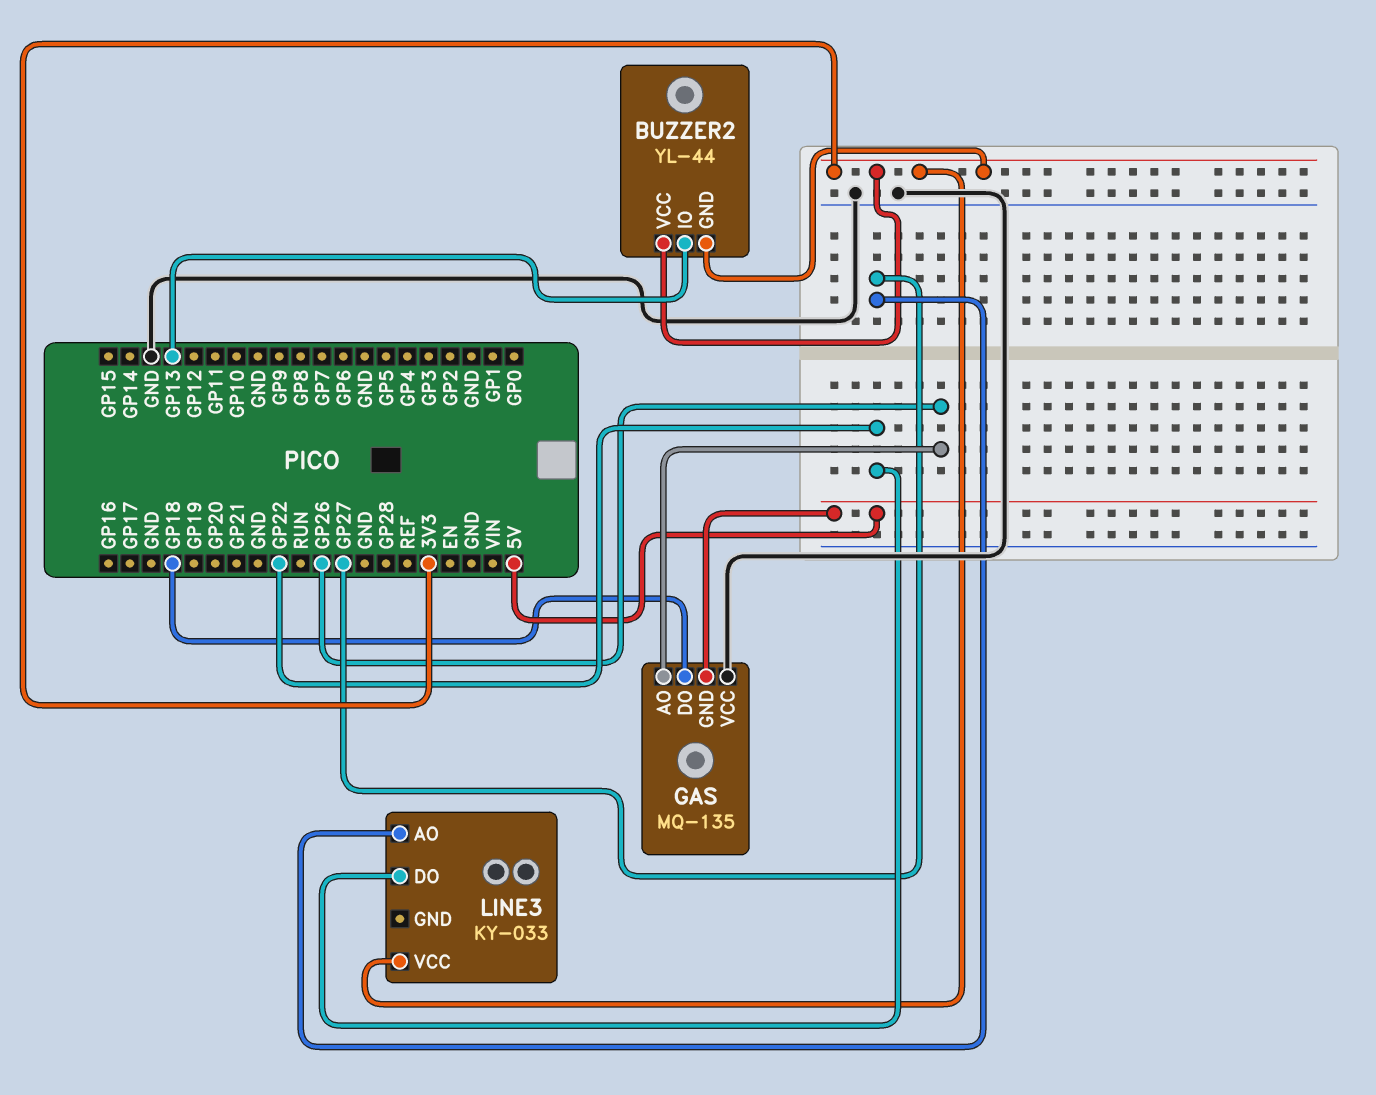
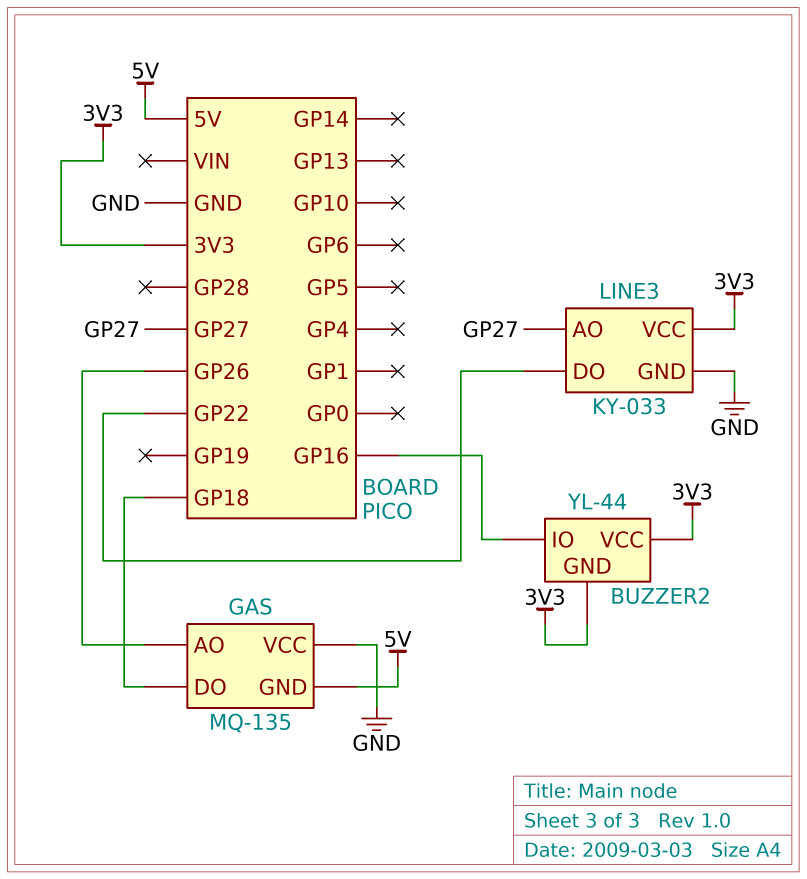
BUZZER2 pin IO: GP13 -> GP16
LINE3 pin GND: none -> GND

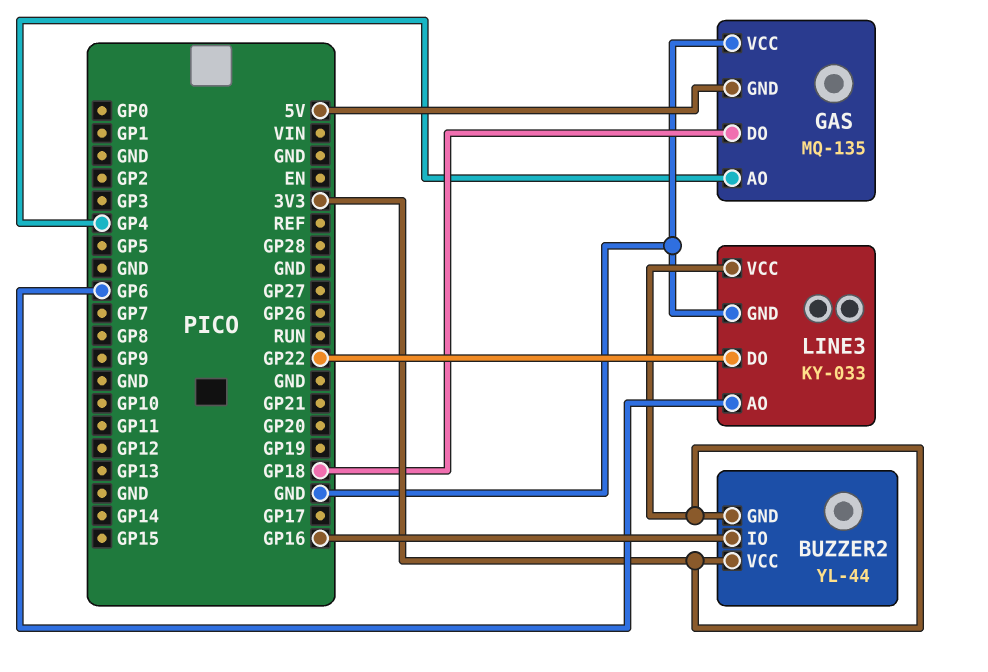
GAS pin AO: GP26 -> GP4
LINE3 pin AO: GP27 -> GP6

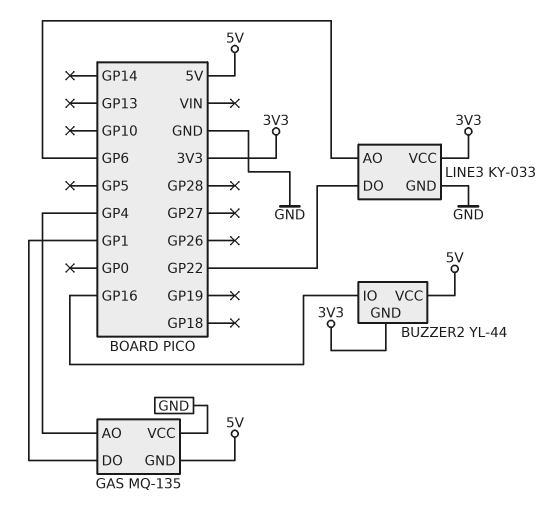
BUZZER2 pin VCC: 3V3 -> 5V
GAS pin DO: GP18 -> GP1

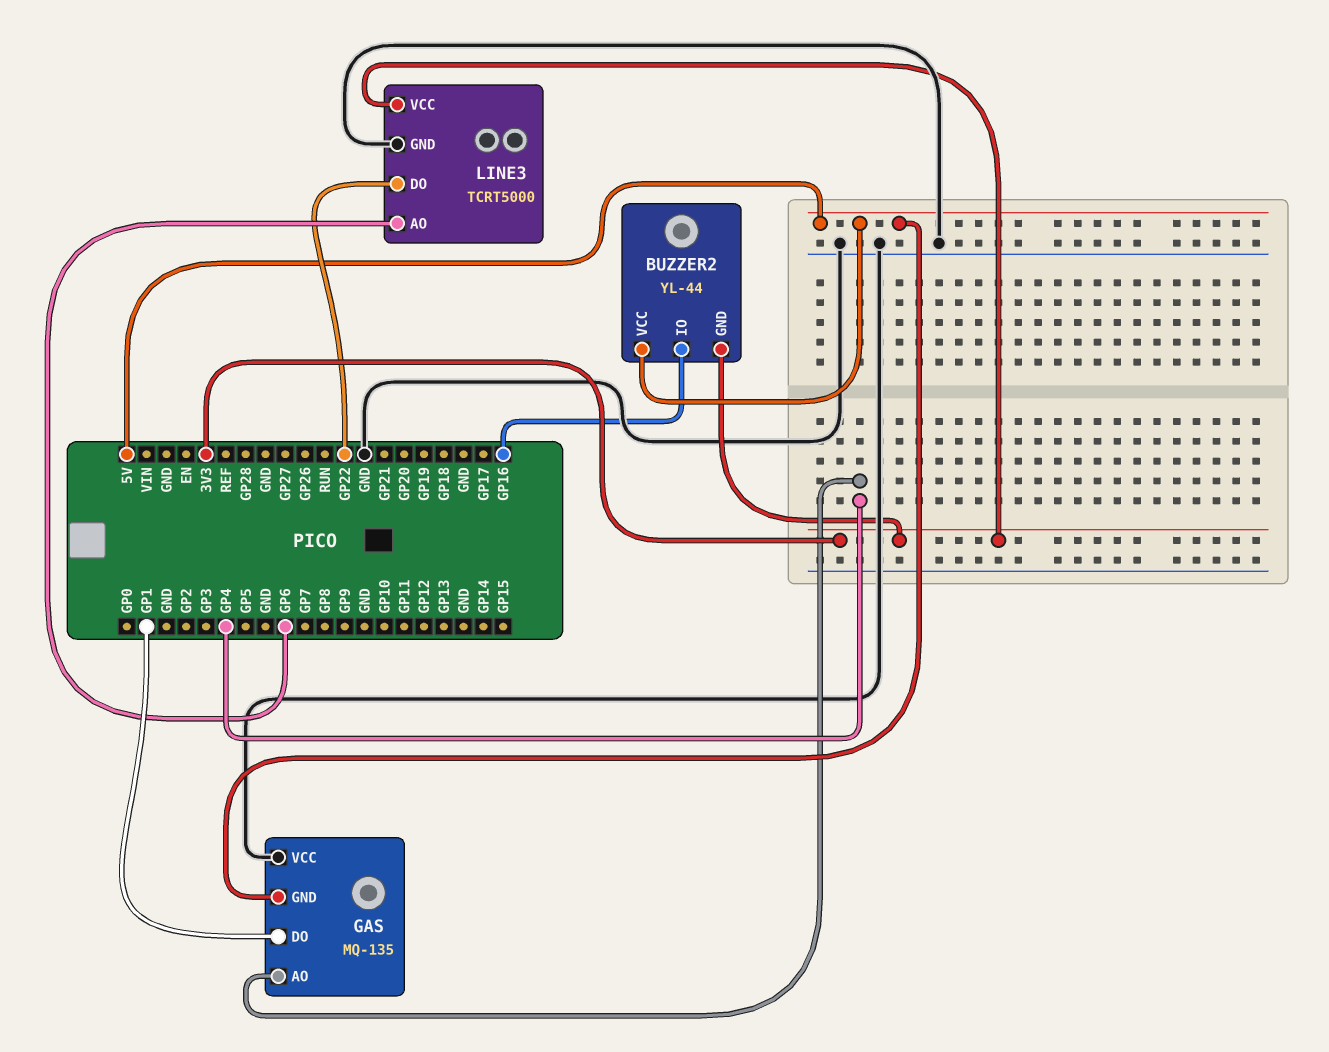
LINE3: KY-033 -> TCRT5000

